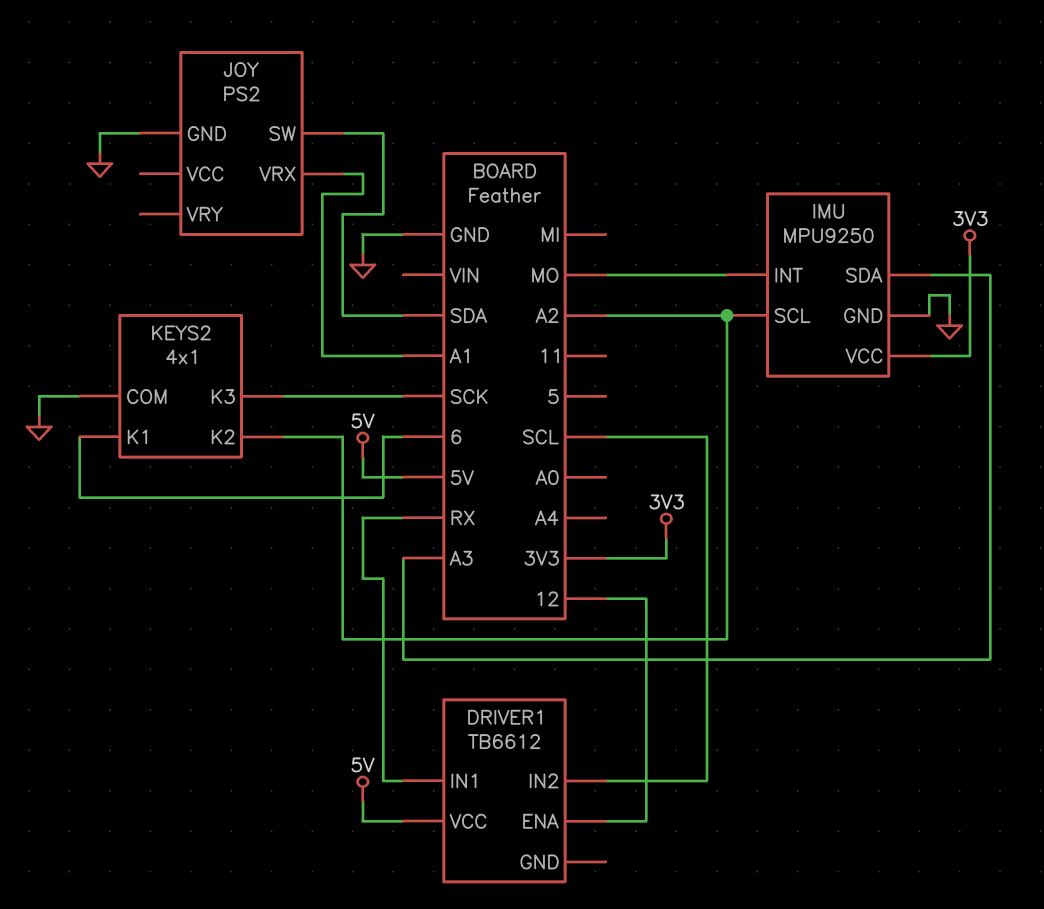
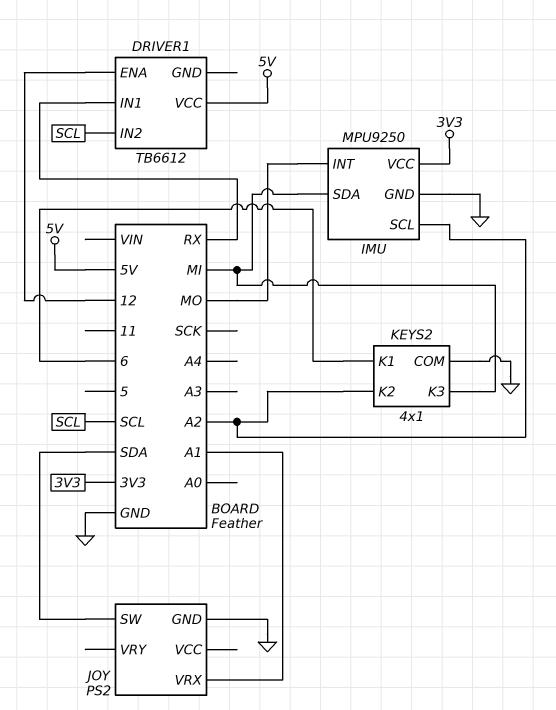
IMU pin SDA: A3 -> MI
KEYS2 pin K3: SCK -> MI

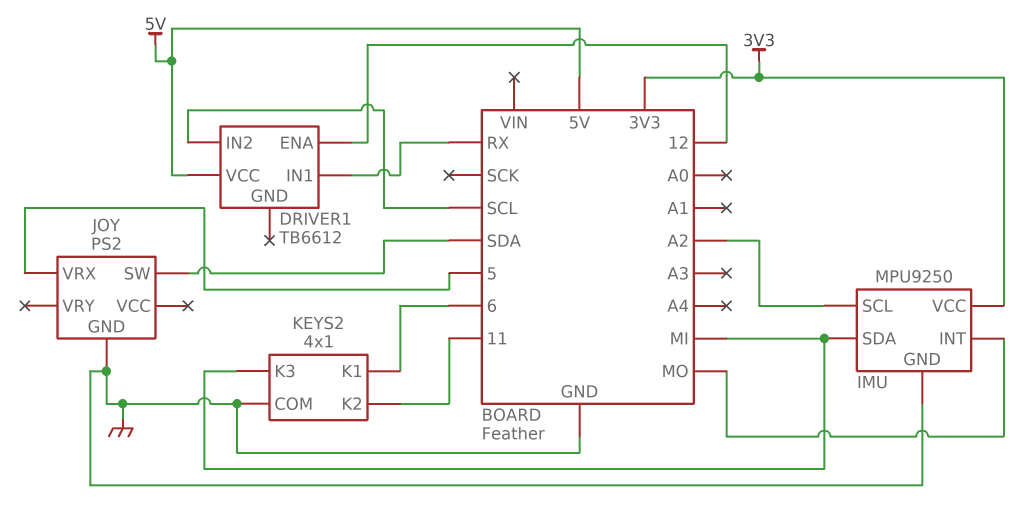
JOY pin VRX: A1 -> 5
KEYS2 pin K2: A2 -> 11

